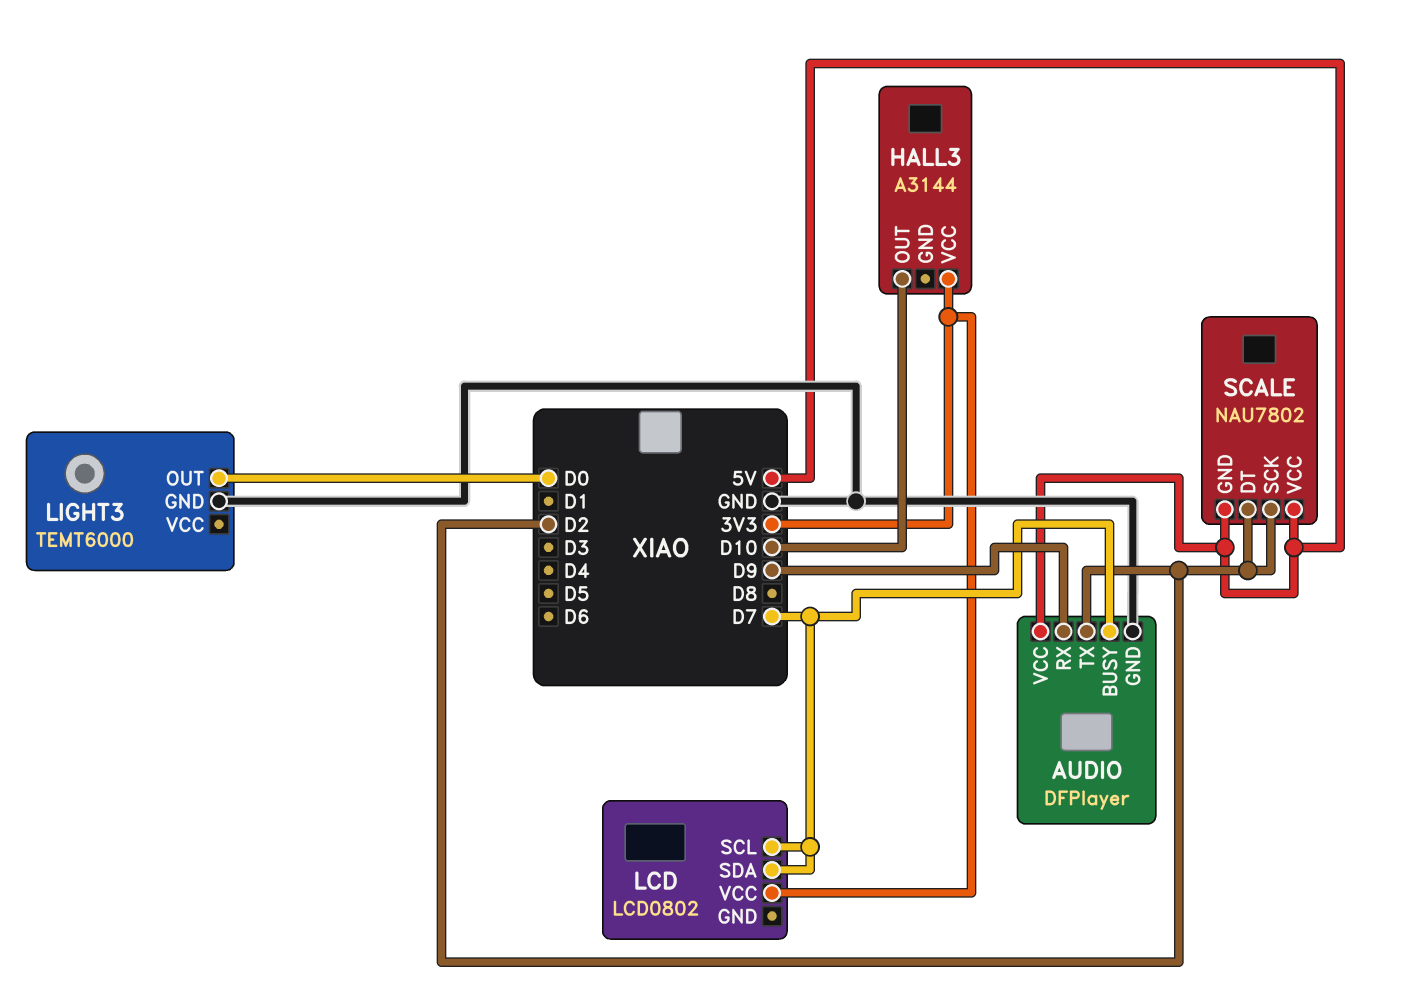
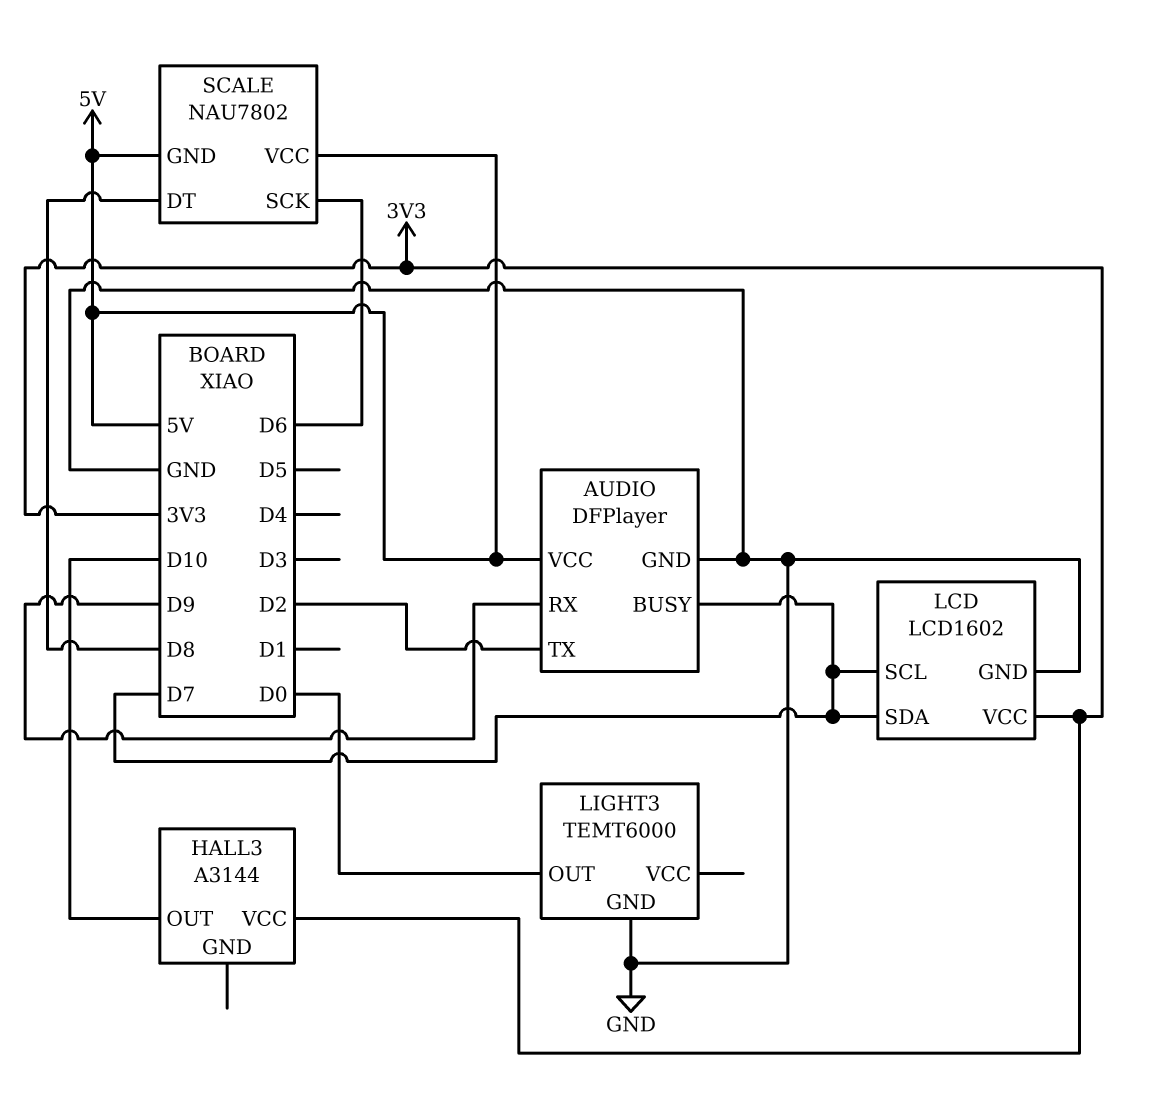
LCD: LCD0802 -> LCD1602
LCD pin GND: none -> GND
SCALE pin DT: D2 -> D8
SCALE pin SCK: D2 -> D6

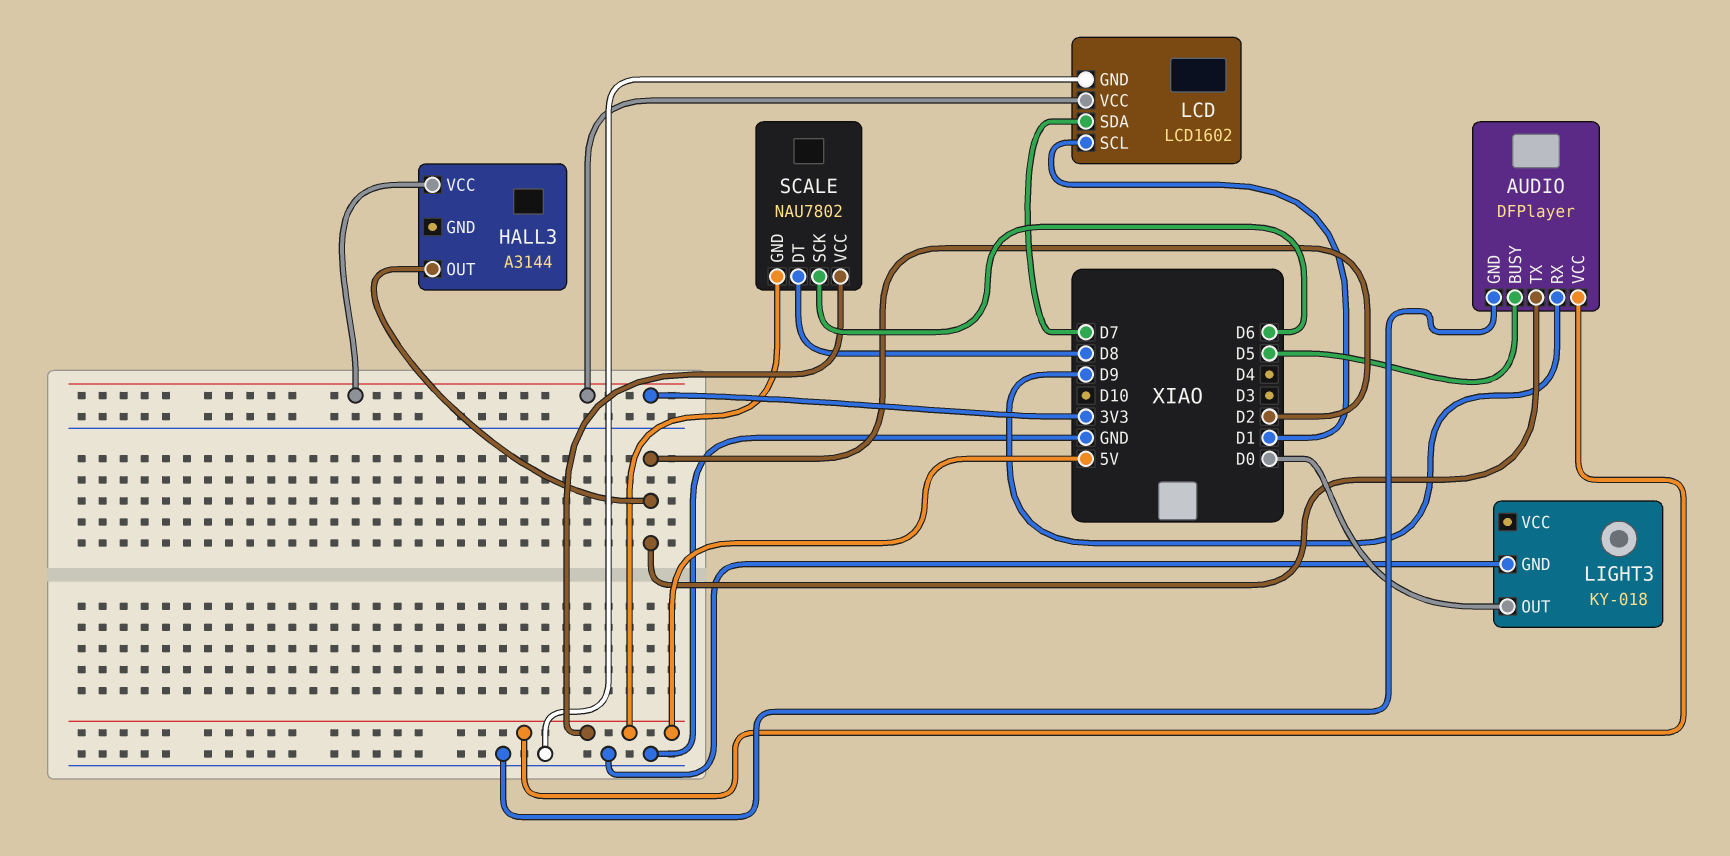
AUDIO pin BUSY: D7 -> D5
HALL3 pin OUT: D10 -> D2
LCD pin SCL: D7 -> D1
LIGHT3: TEMT6000 -> KY-018

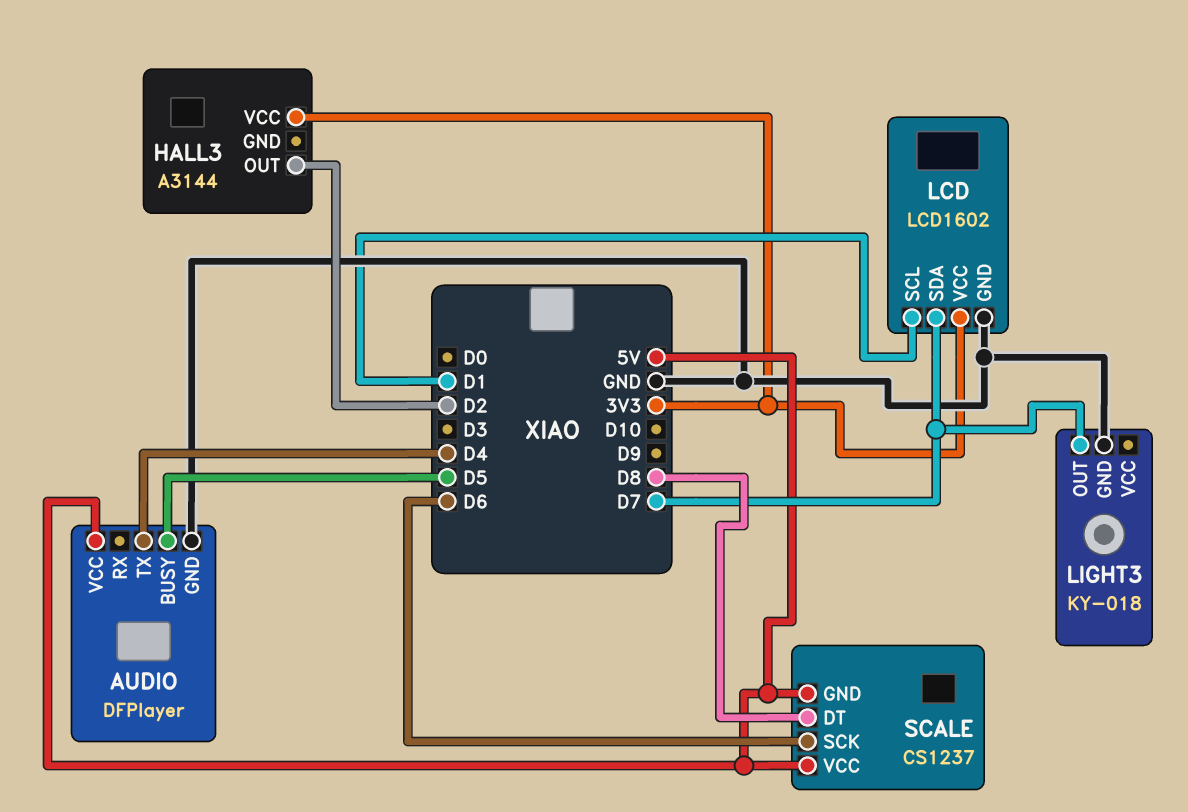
AUDIO pin RX: D9 -> none
AUDIO pin TX: D2 -> D4
LIGHT3 pin OUT: D0 -> D7
SCALE: NAU7802 -> CS1237

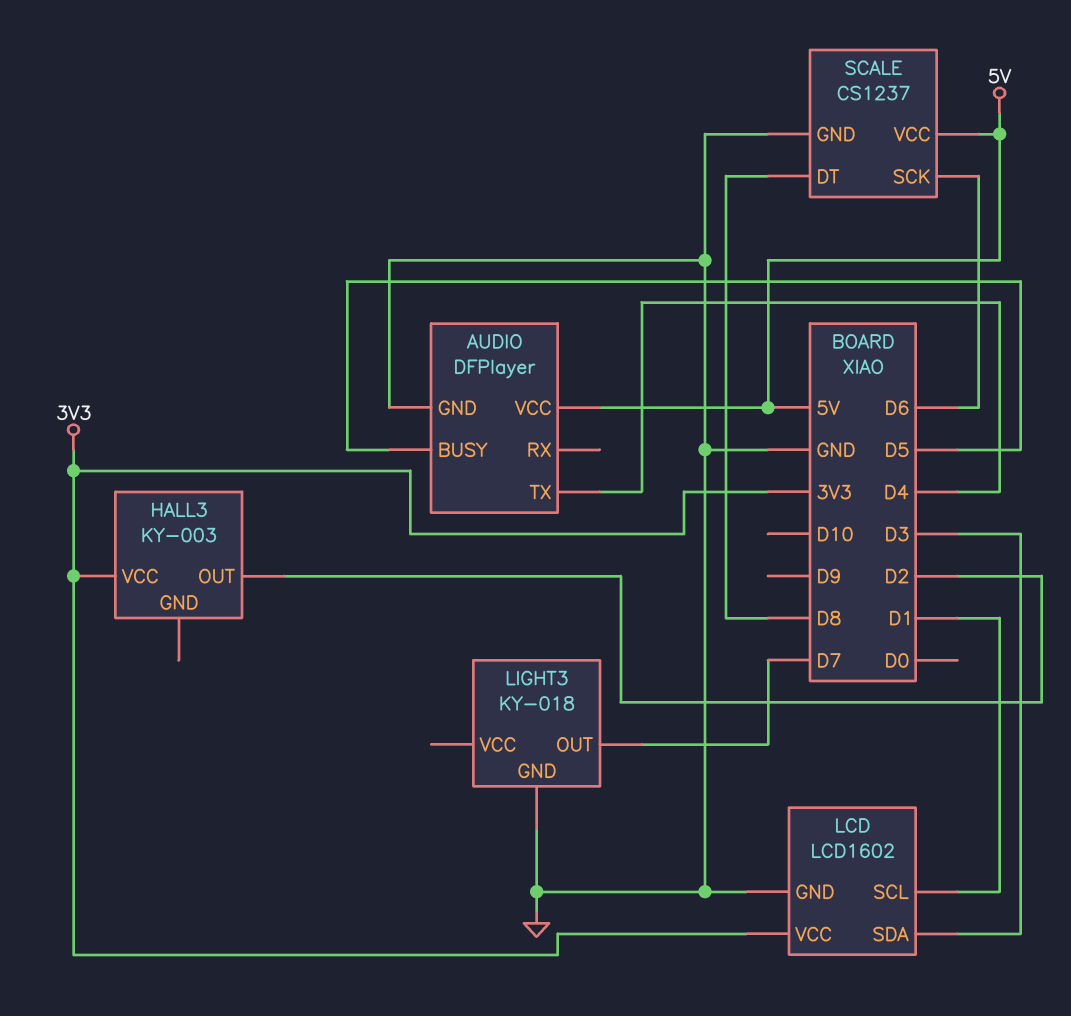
HALL3: A3144 -> KY-003
LCD pin SDA: D7 -> D3
SCALE pin GND: 5V -> GND

